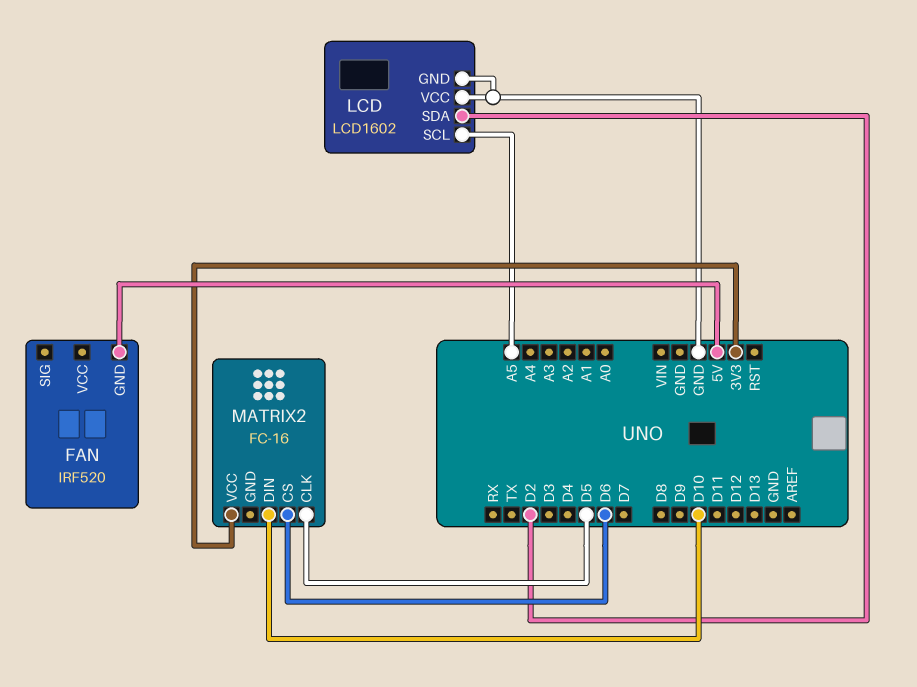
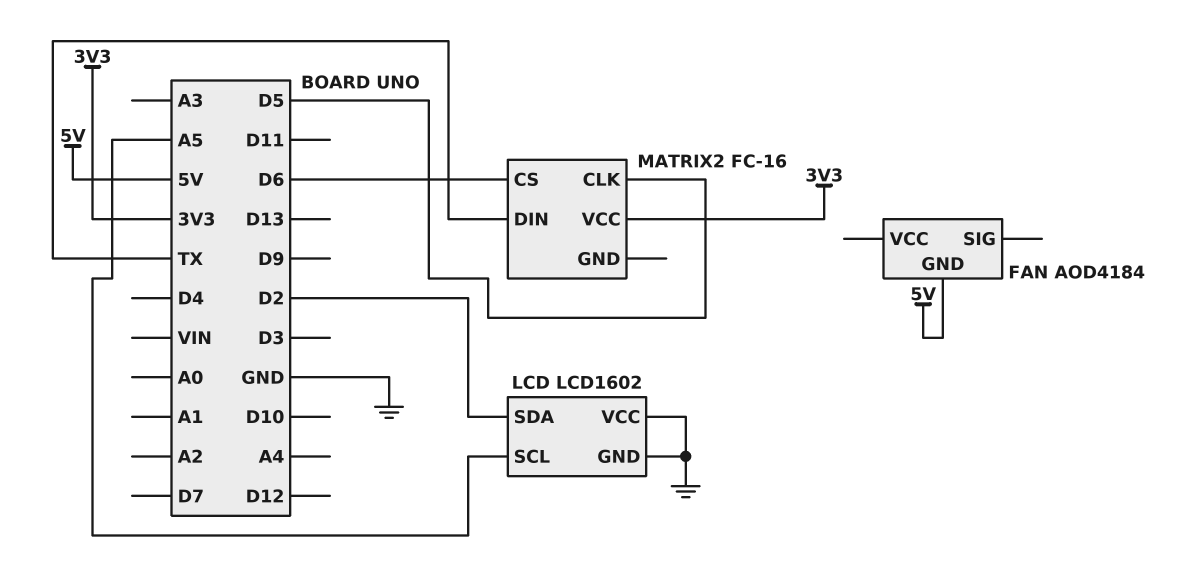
FAN: IRF520 -> AOD4184
MATRIX2 pin DIN: D10 -> TX

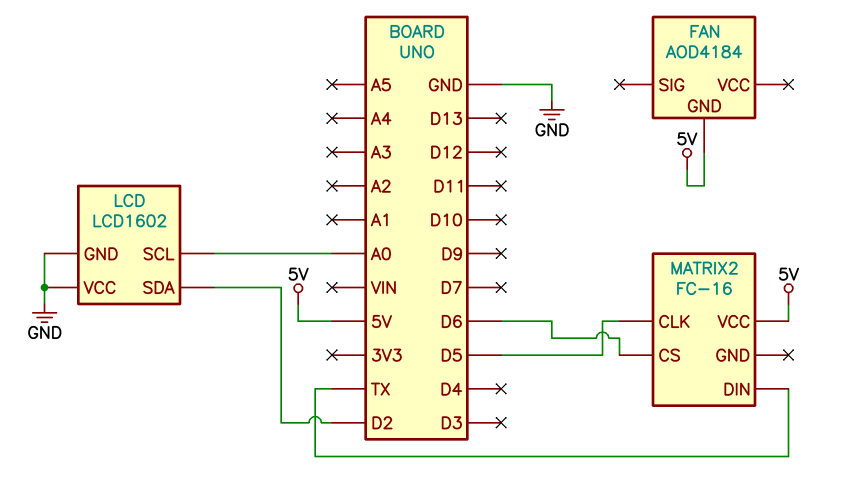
LCD pin SCL: A5 -> A0
MATRIX2 pin VCC: 3V3 -> 5V

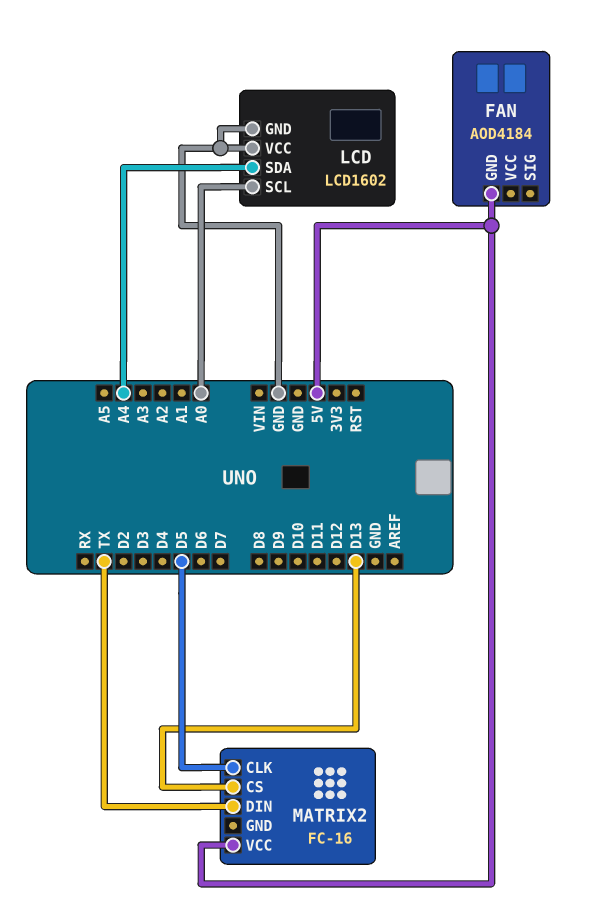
LCD pin SDA: D2 -> A4
MATRIX2 pin CS: D6 -> D13

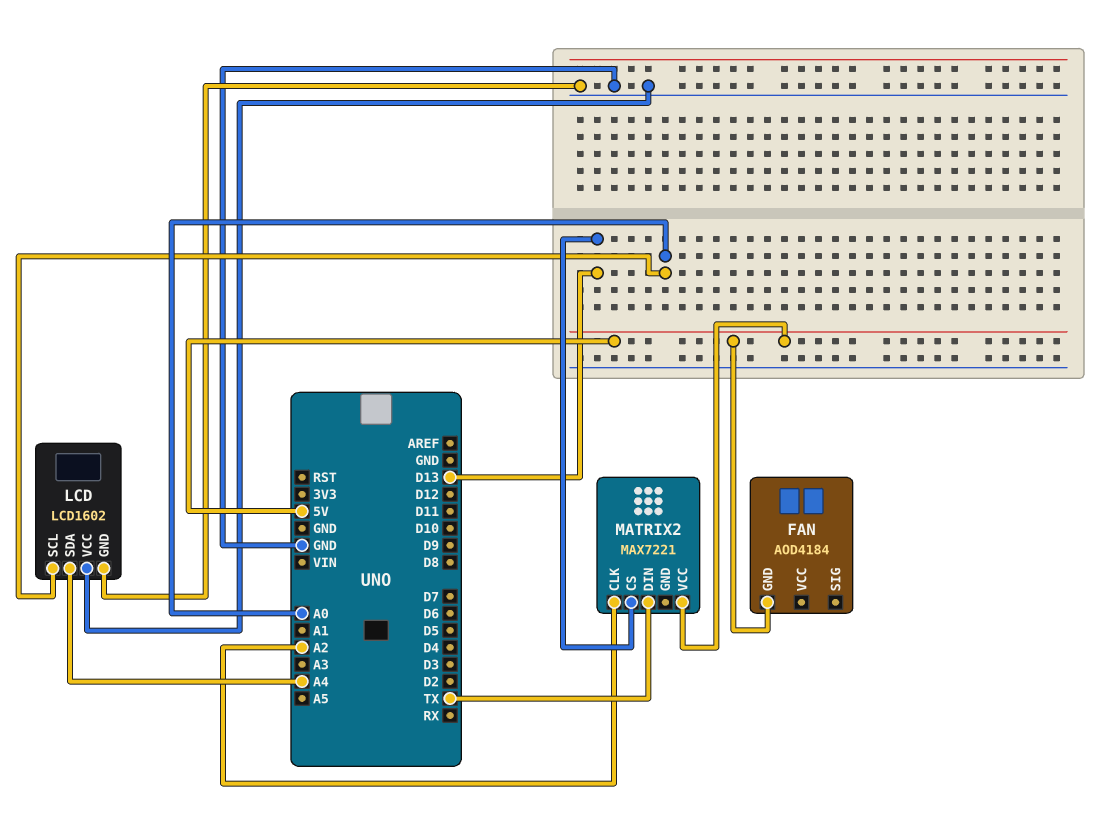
MATRIX2: FC-16 -> MAX7221
MATRIX2 pin CLK: D5 -> A2

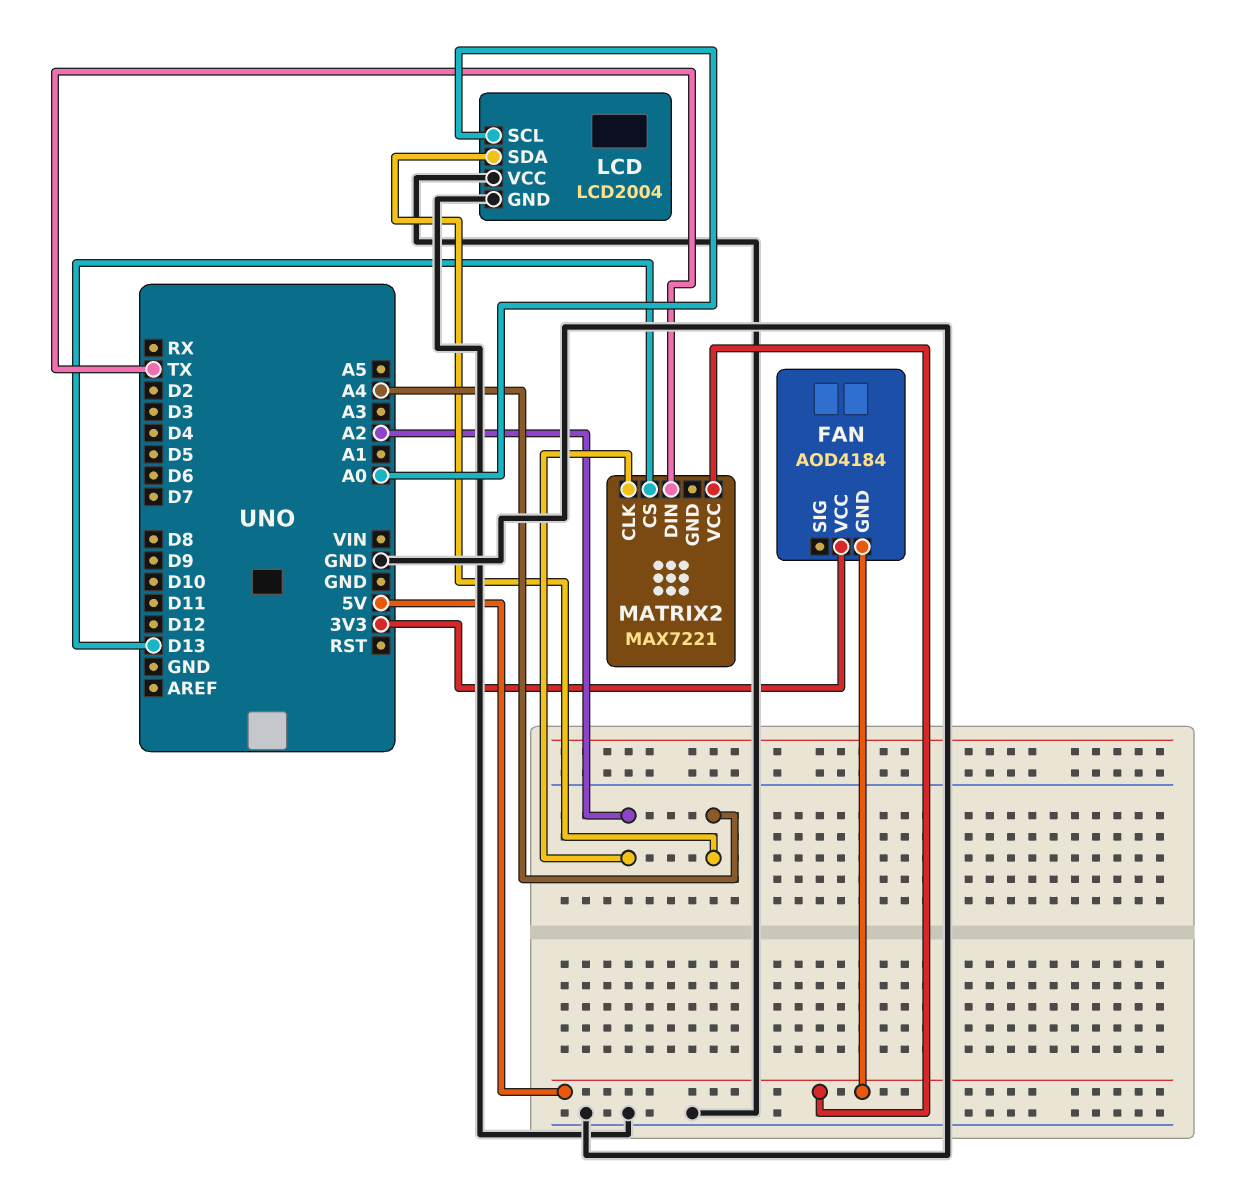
FAN pin VCC: none -> 3V3
LCD: LCD1602 -> LCD2004

